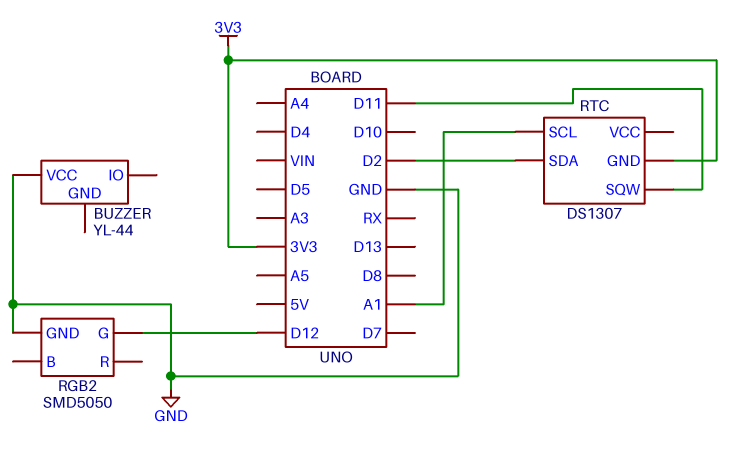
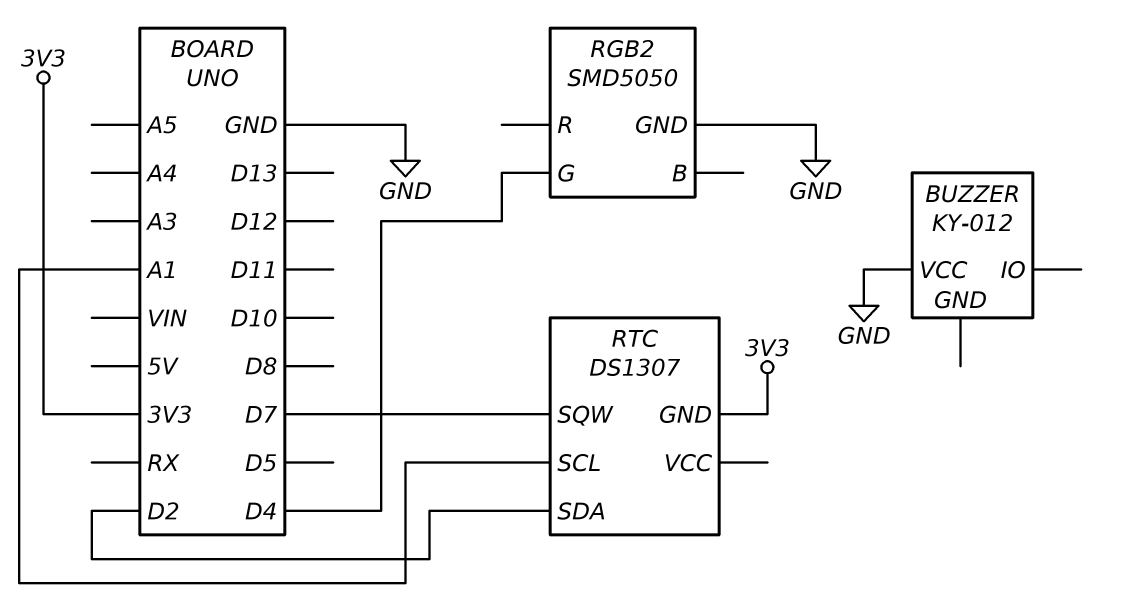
BUZZER: YL-44 -> KY-012
RGB2 pin G: D12 -> D4
RTC pin SQW: D11 -> D7

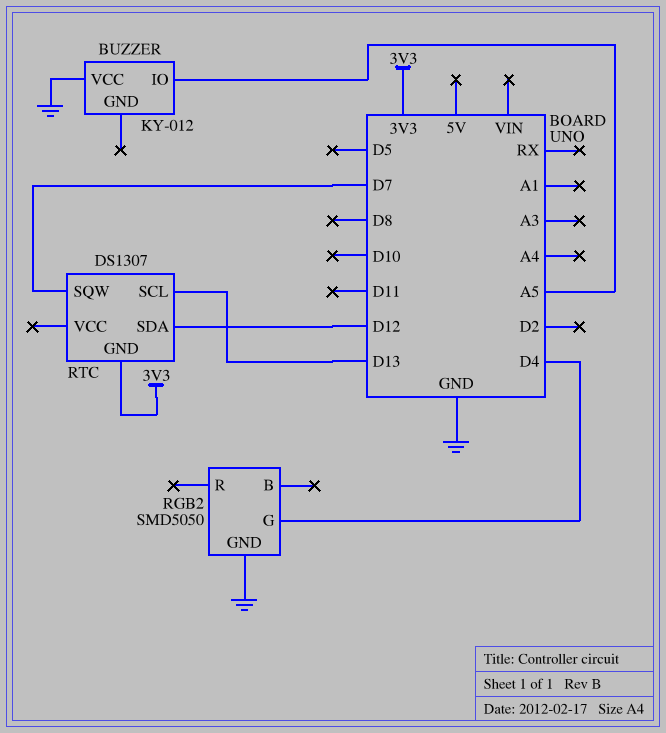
BUZZER pin IO: none -> A5
RTC pin SCL: A1 -> D13
RTC pin SDA: D2 -> D12

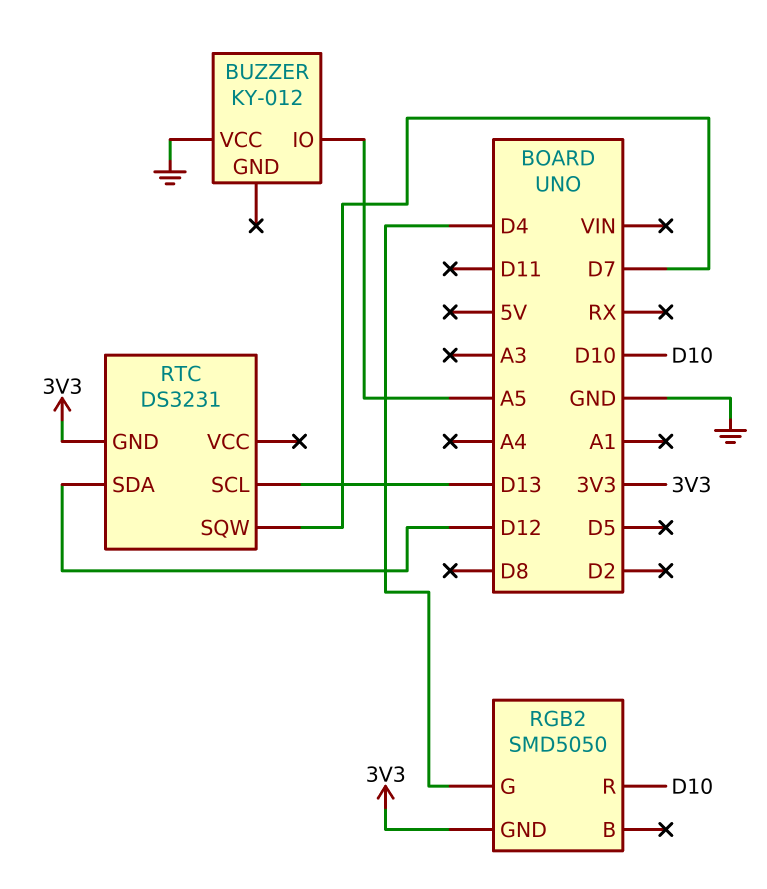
RGB2 pin GND: GND -> 3V3
RGB2 pin R: none -> D10
RTC: DS1307 -> DS3231

